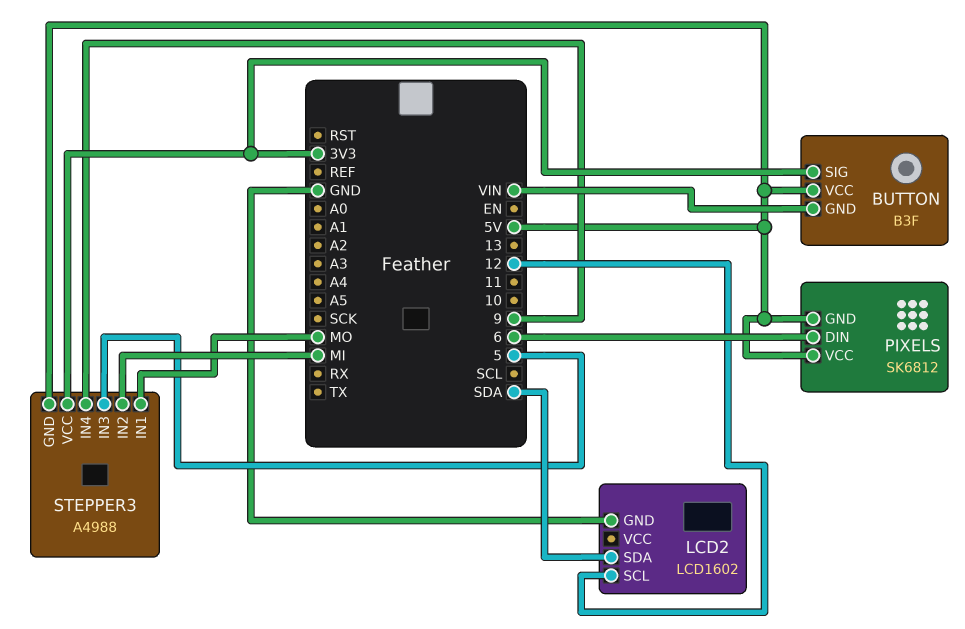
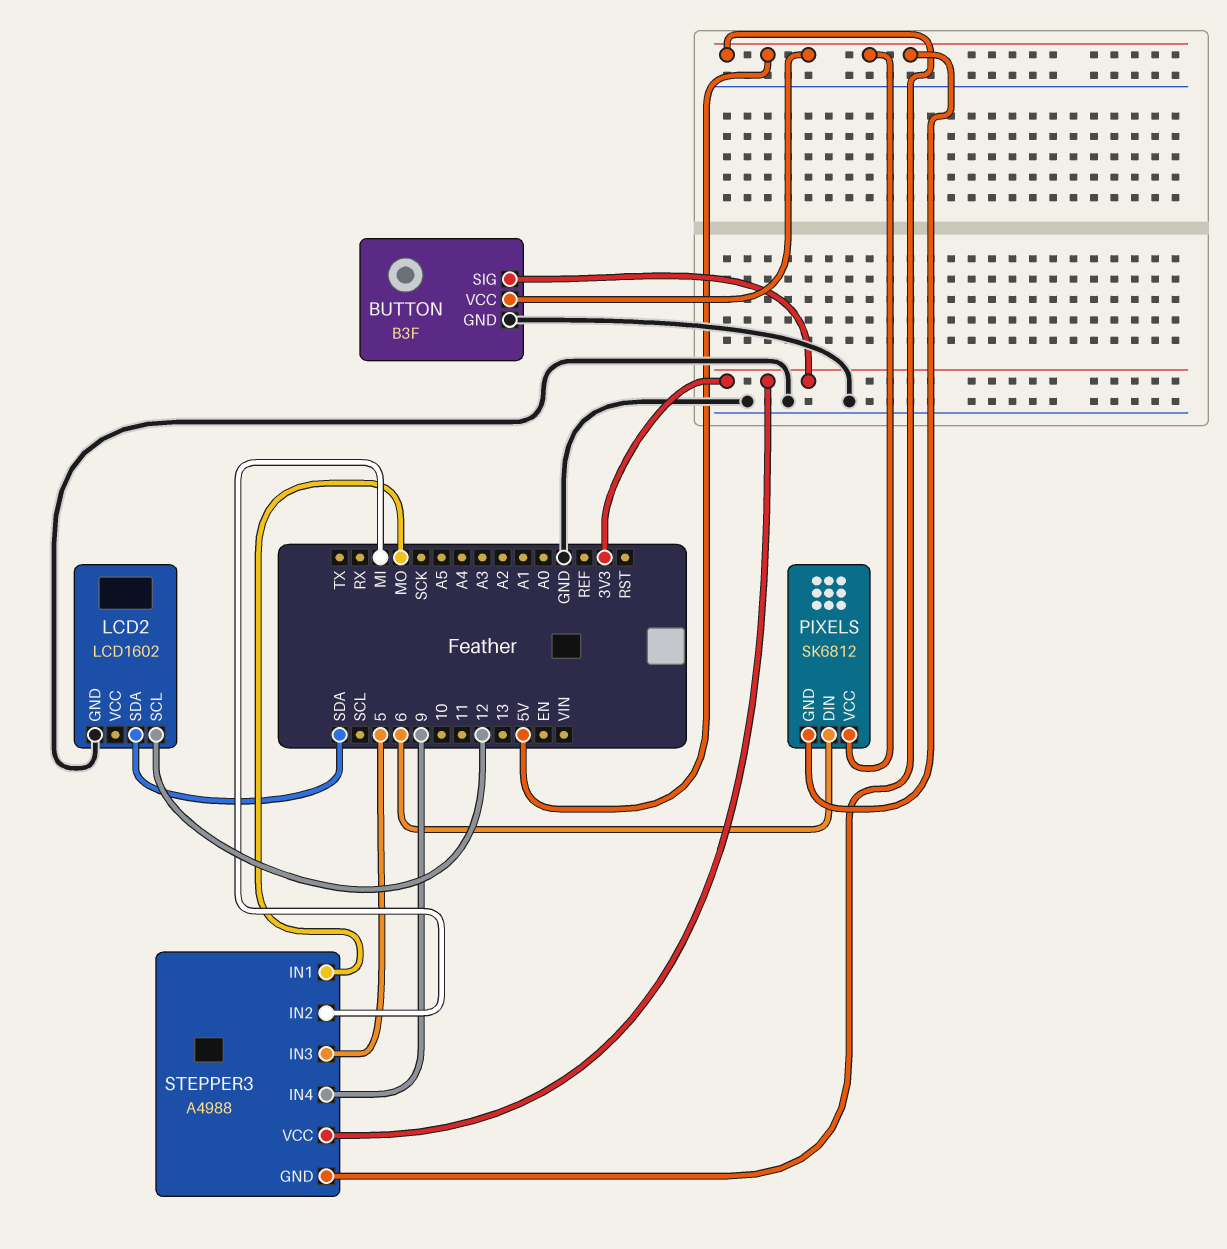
BUTTON pin GND: VIN -> GND

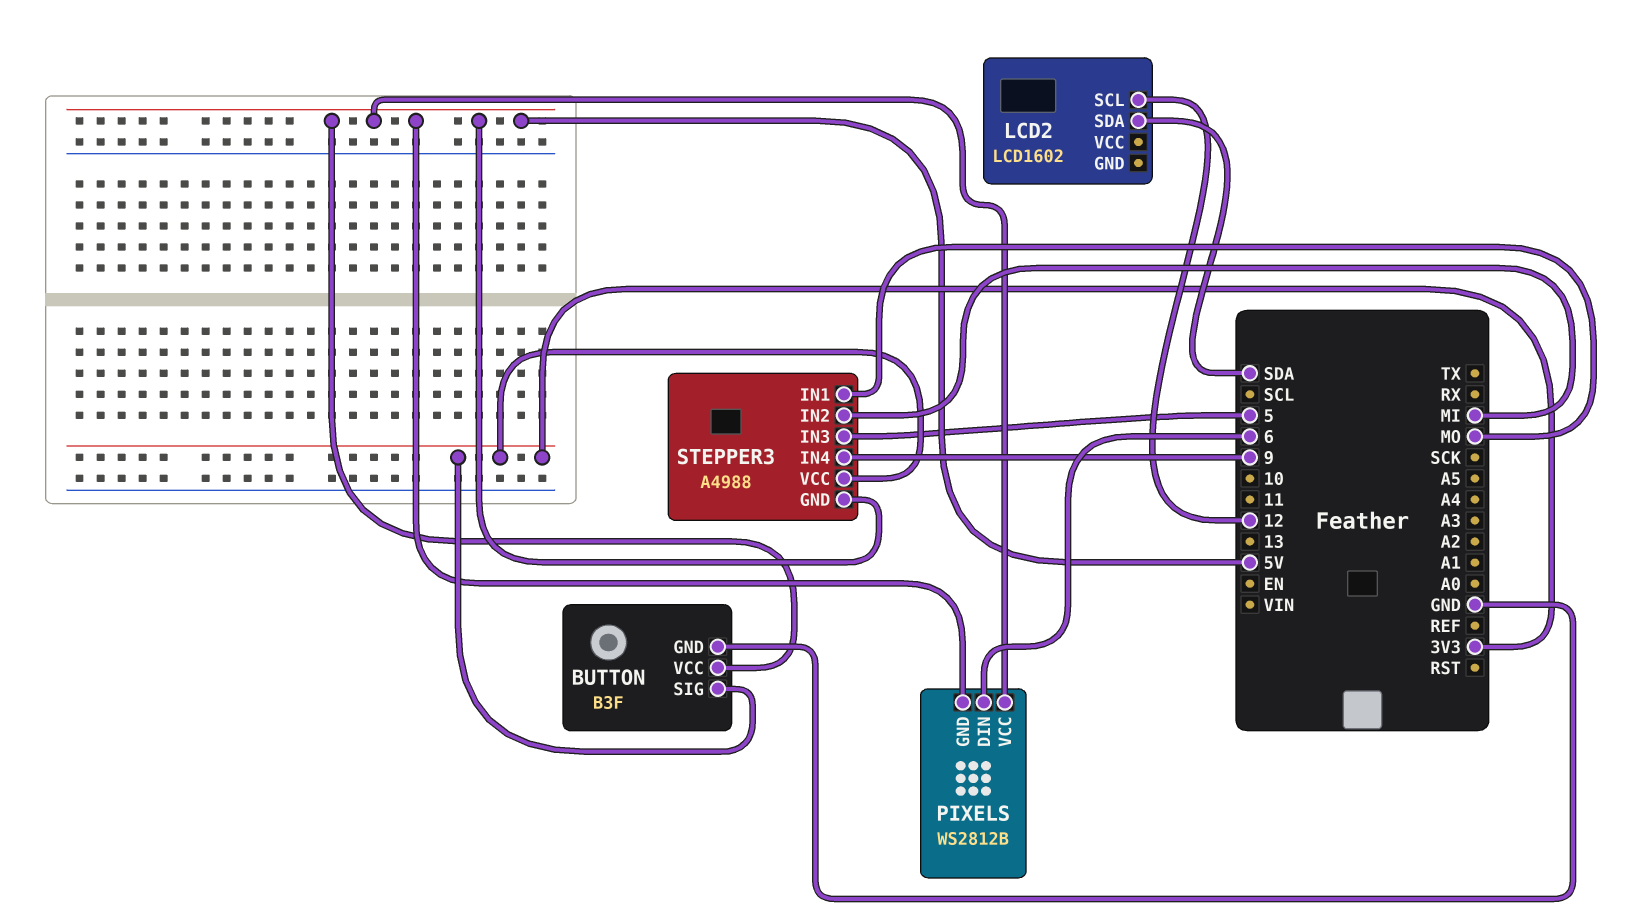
LCD2 pin GND: GND -> none
PIXELS: SK6812 -> WS2812B

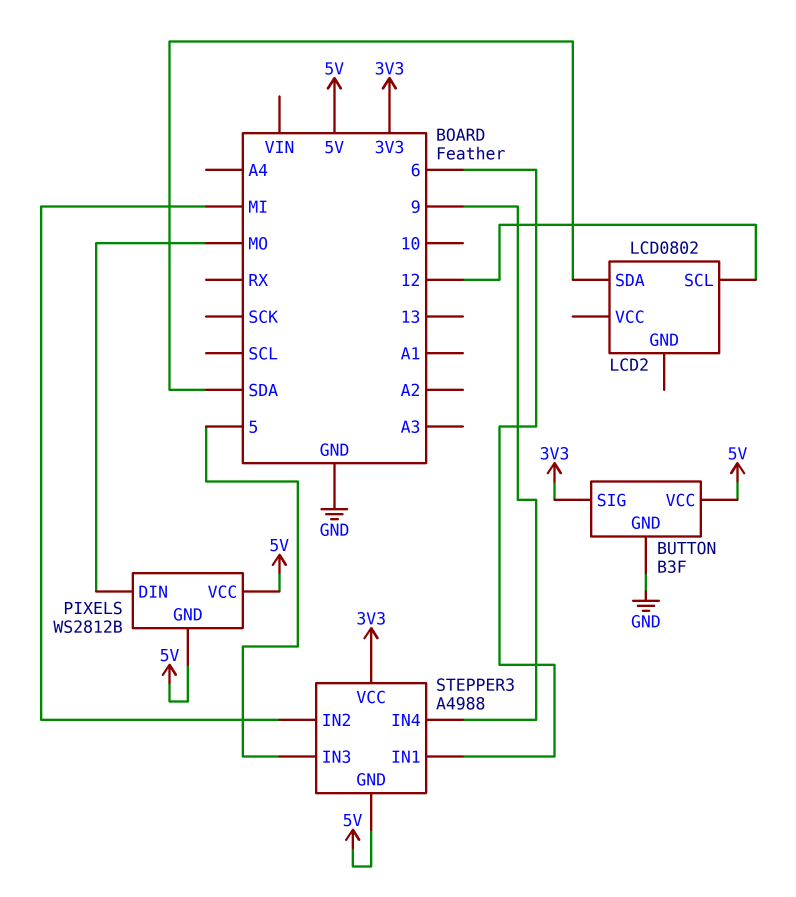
LCD2: LCD1602 -> LCD0802
PIXELS pin DIN: 6 -> MO
STEPPER3 pin IN1: MO -> 6

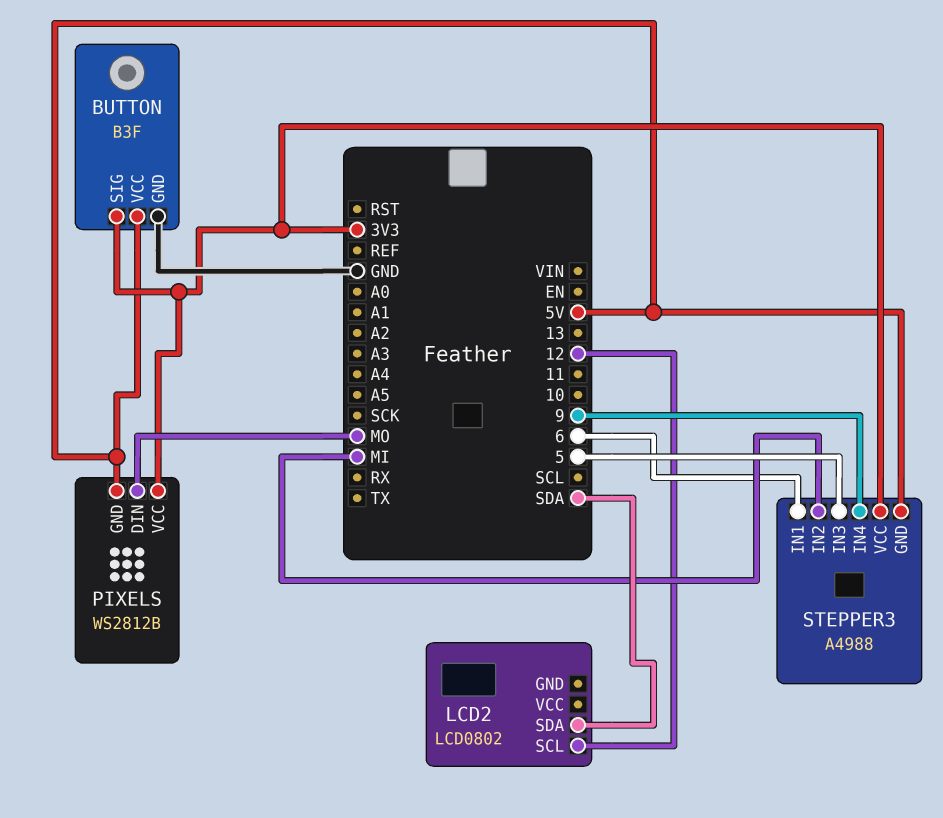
PIXELS pin VCC: 5V -> 3V3

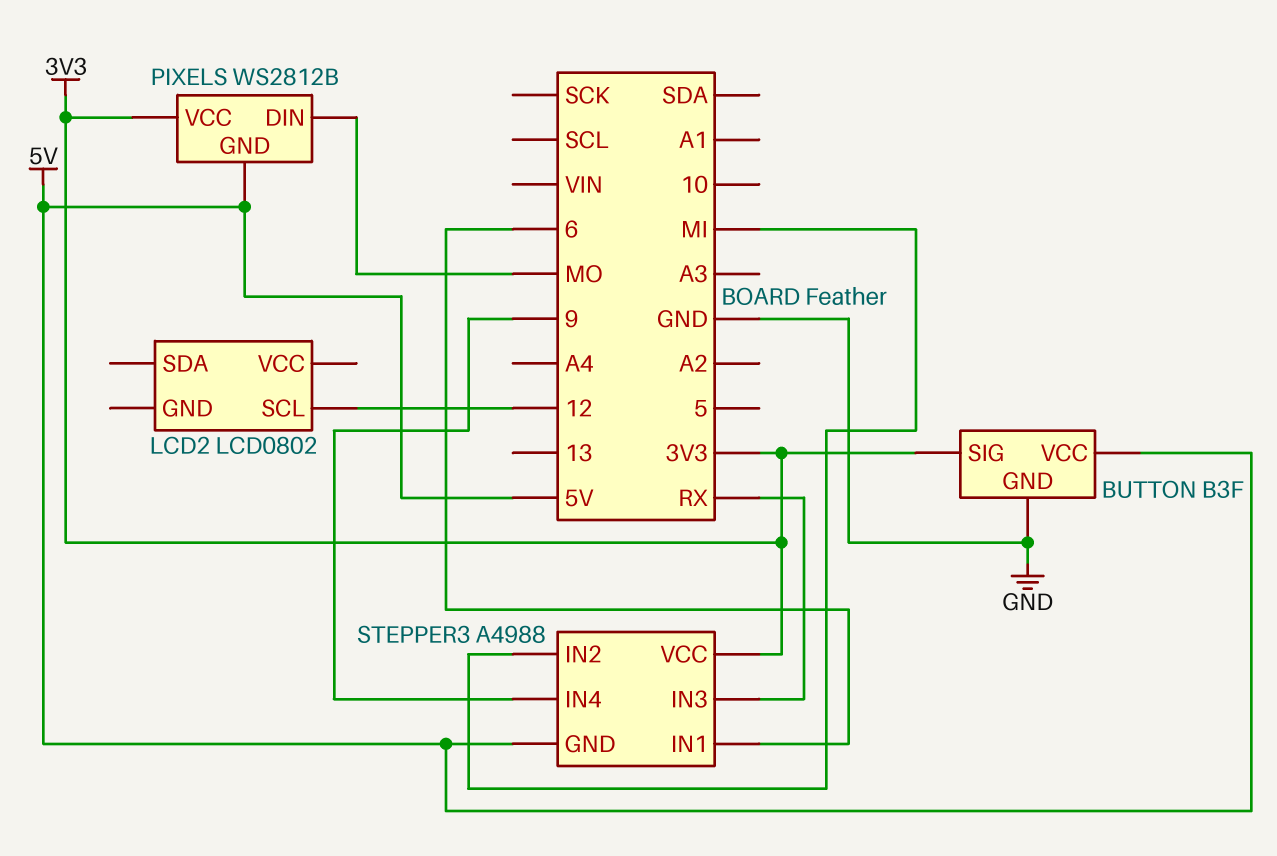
LCD2 pin SDA: SDA -> none
STEPPER3 pin IN3: 5 -> RX

